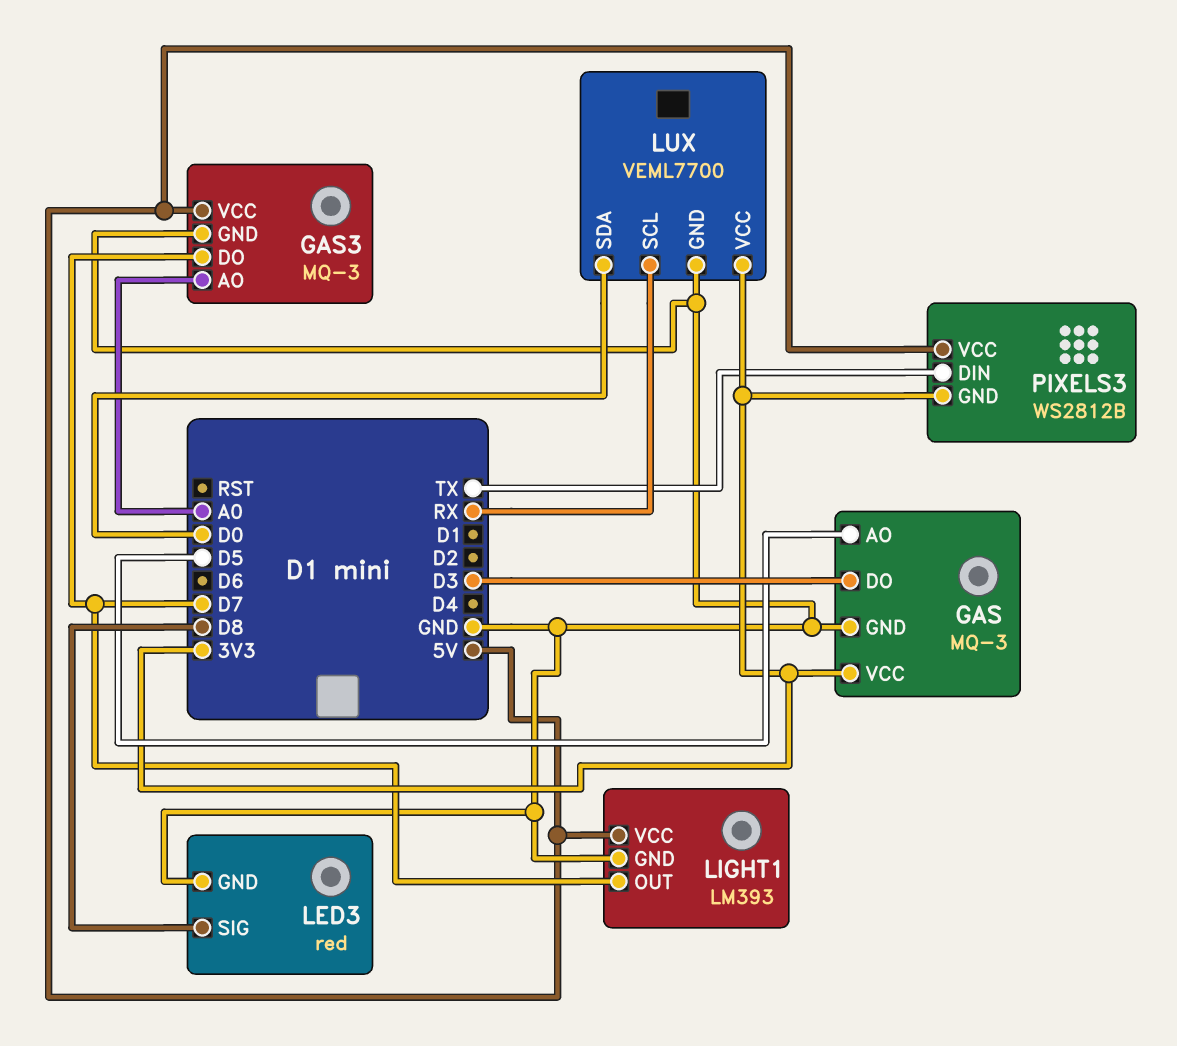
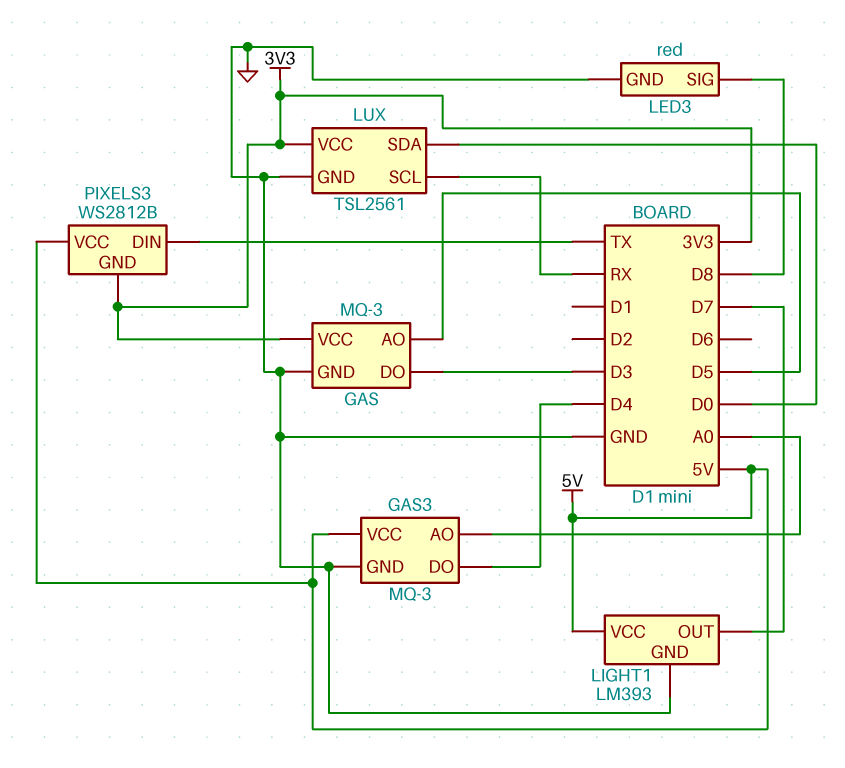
GAS3 pin DO: D7 -> D4
LUX: VEML7700 -> TSL2561

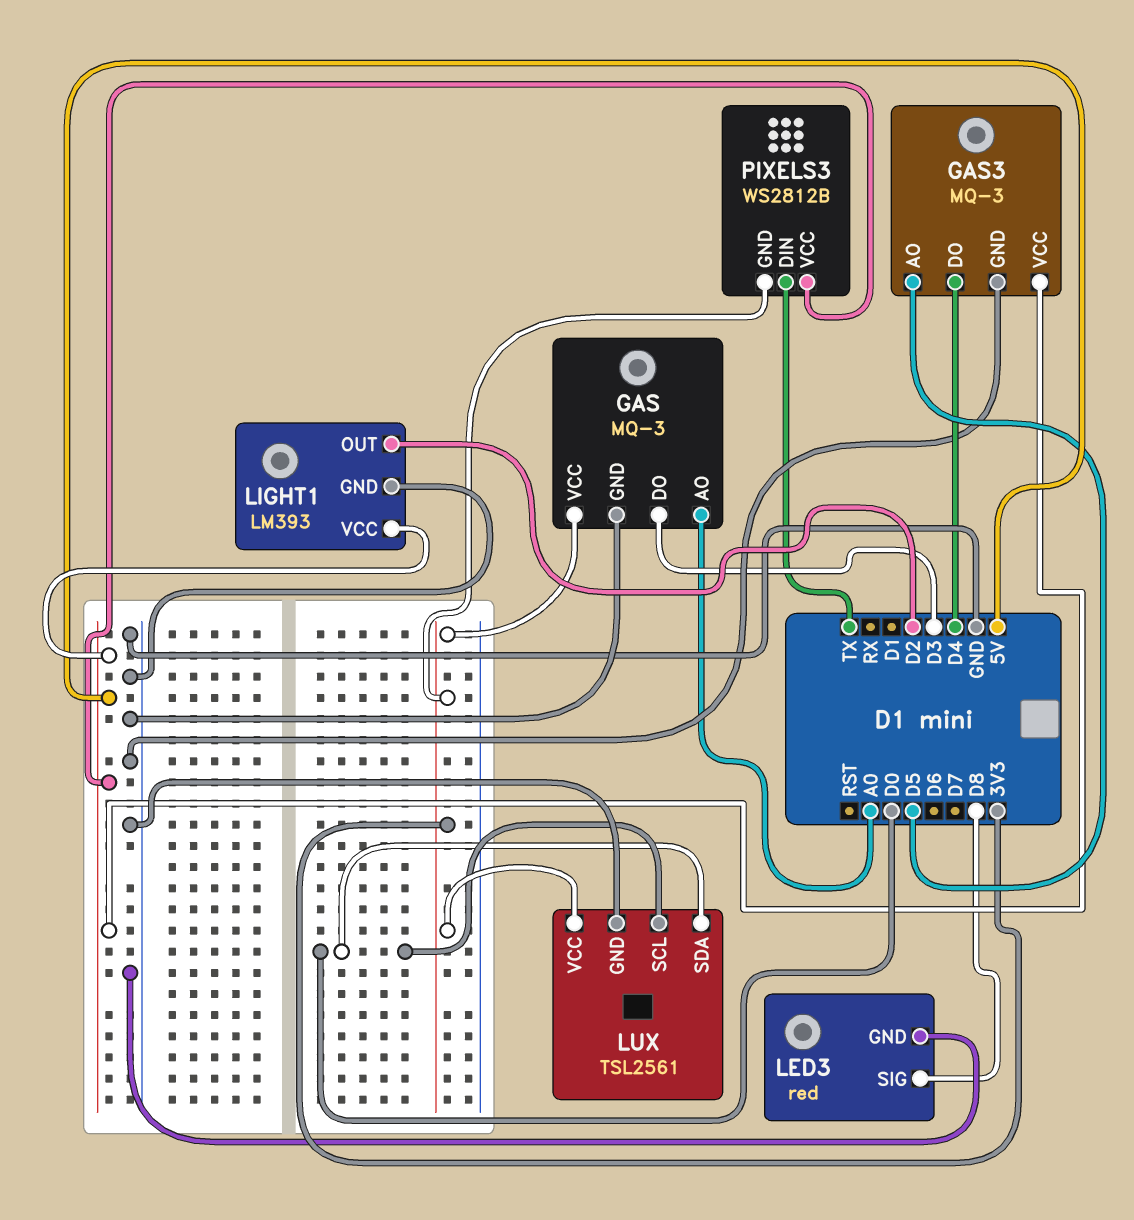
GAS pin AO: D5 -> A0
GAS3 pin AO: A0 -> D5
LIGHT1 pin OUT: D7 -> D2
LUX pin SCL: RX -> D0

